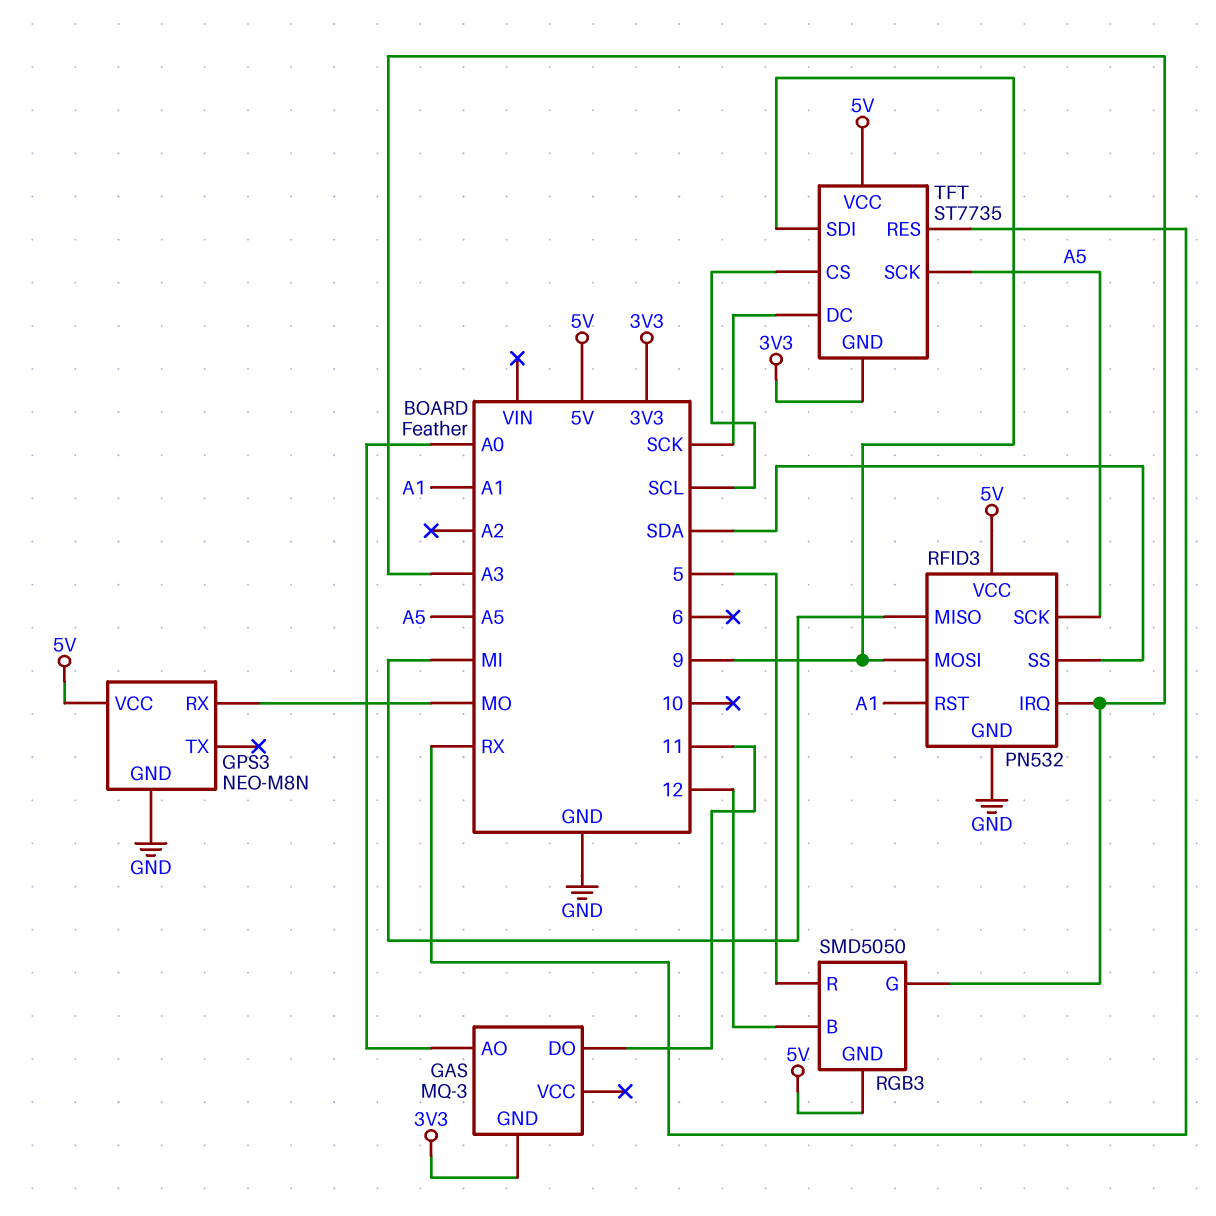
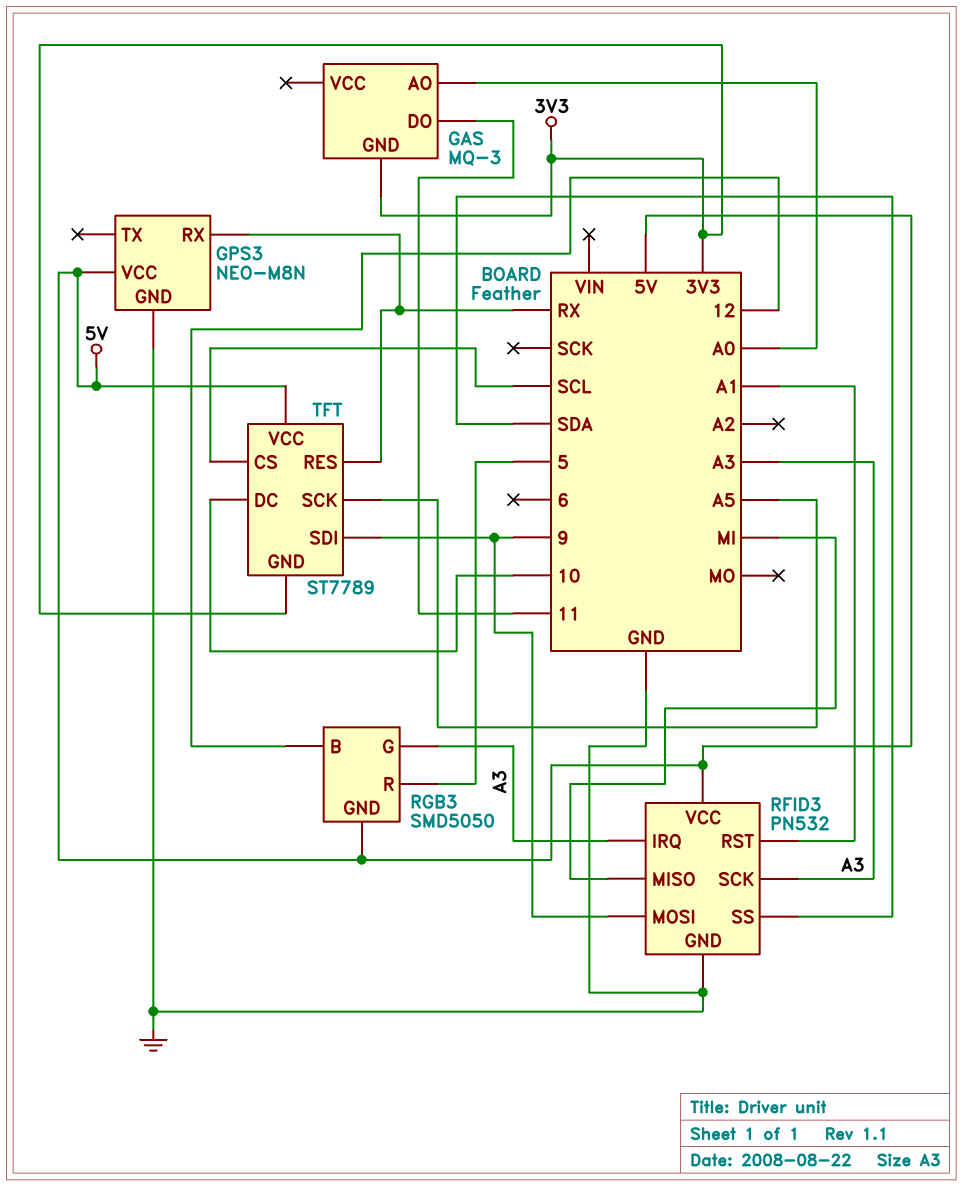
GPS3 pin RX: MO -> RX
RFID3 pin SCK: A5 -> A3
TFT: ST7735 -> ST7789
TFT pin DC: SCK -> 10

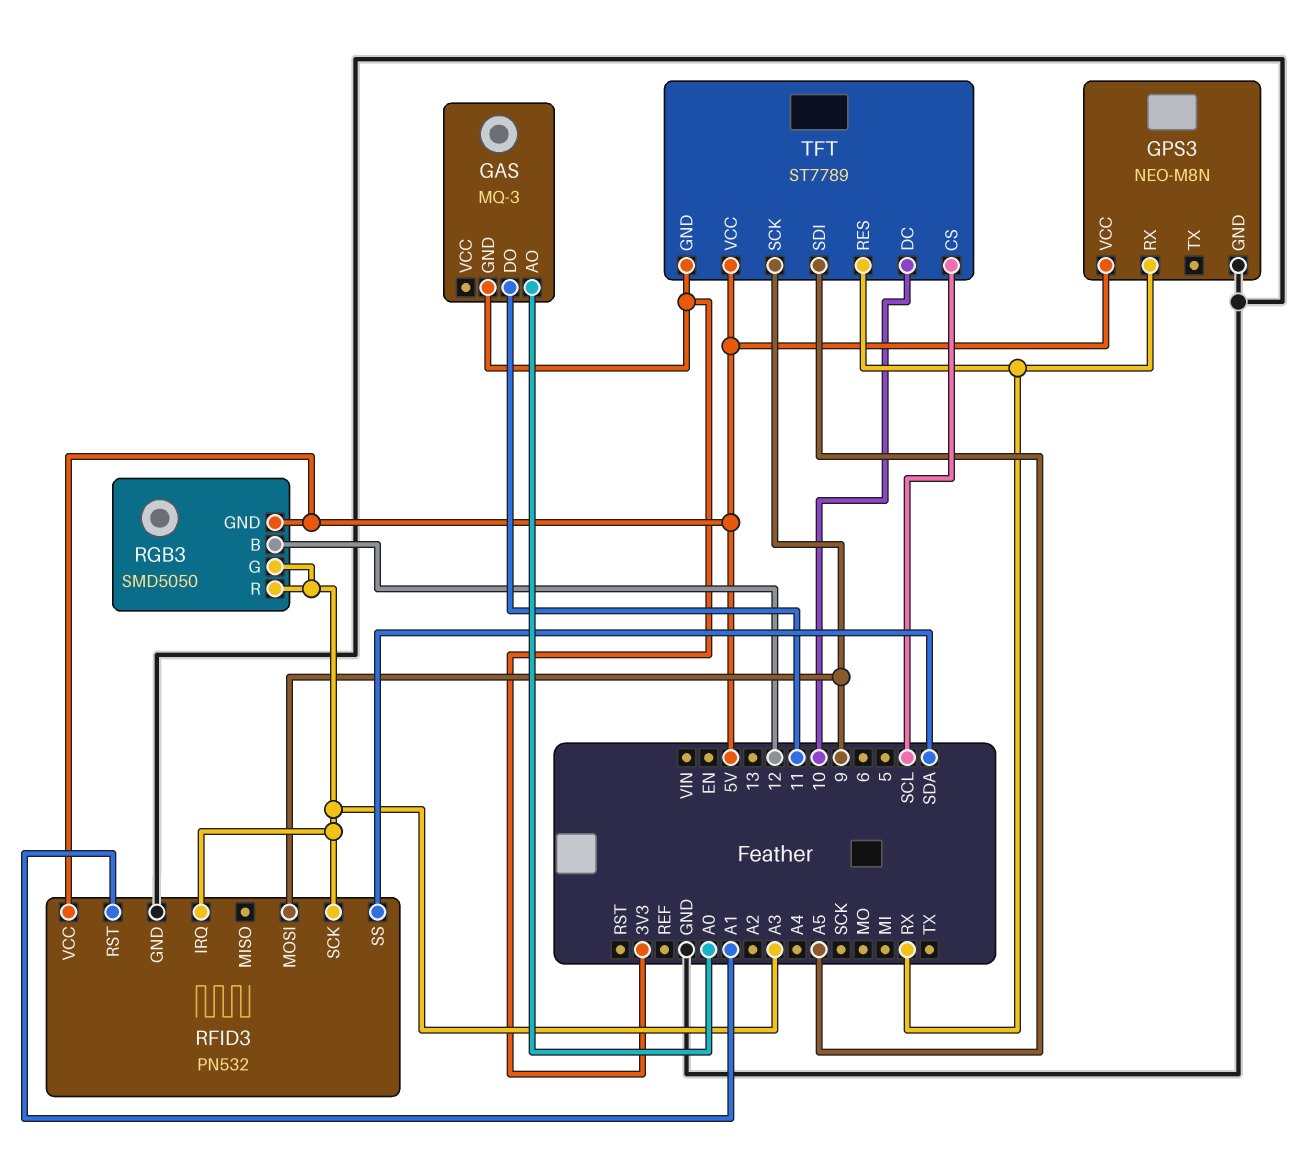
RFID3 pin MISO: MI -> none
RGB3 pin R: 5 -> A3
TFT pin SCK: A5 -> 9
TFT pin SDI: 9 -> A5

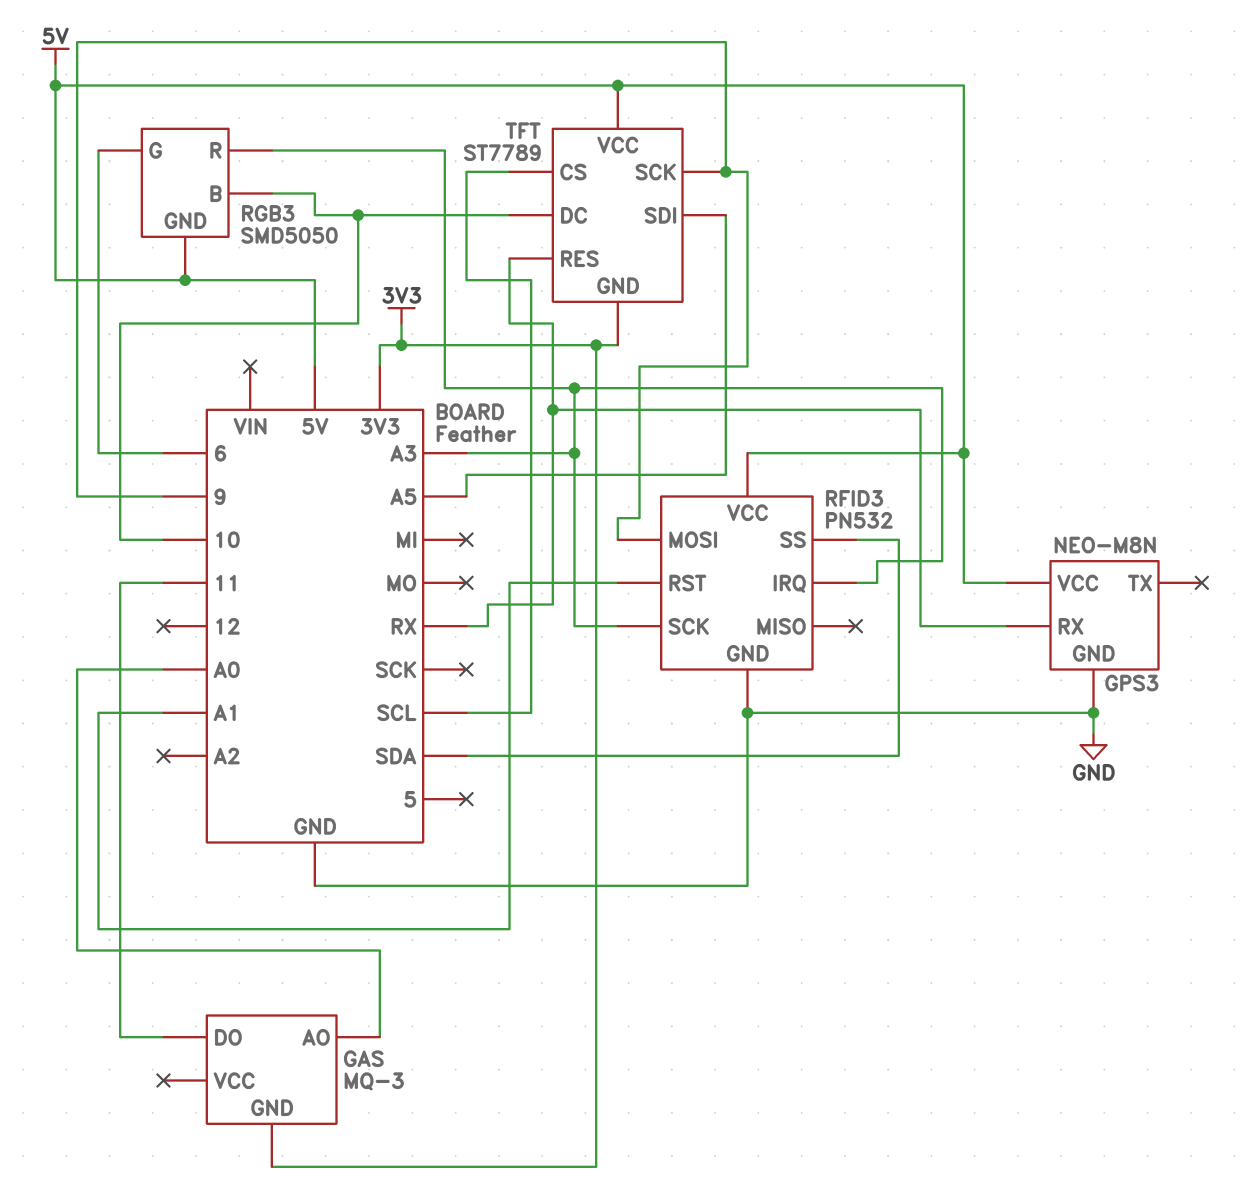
RGB3 pin B: 12 -> 10
RGB3 pin G: A3 -> 6

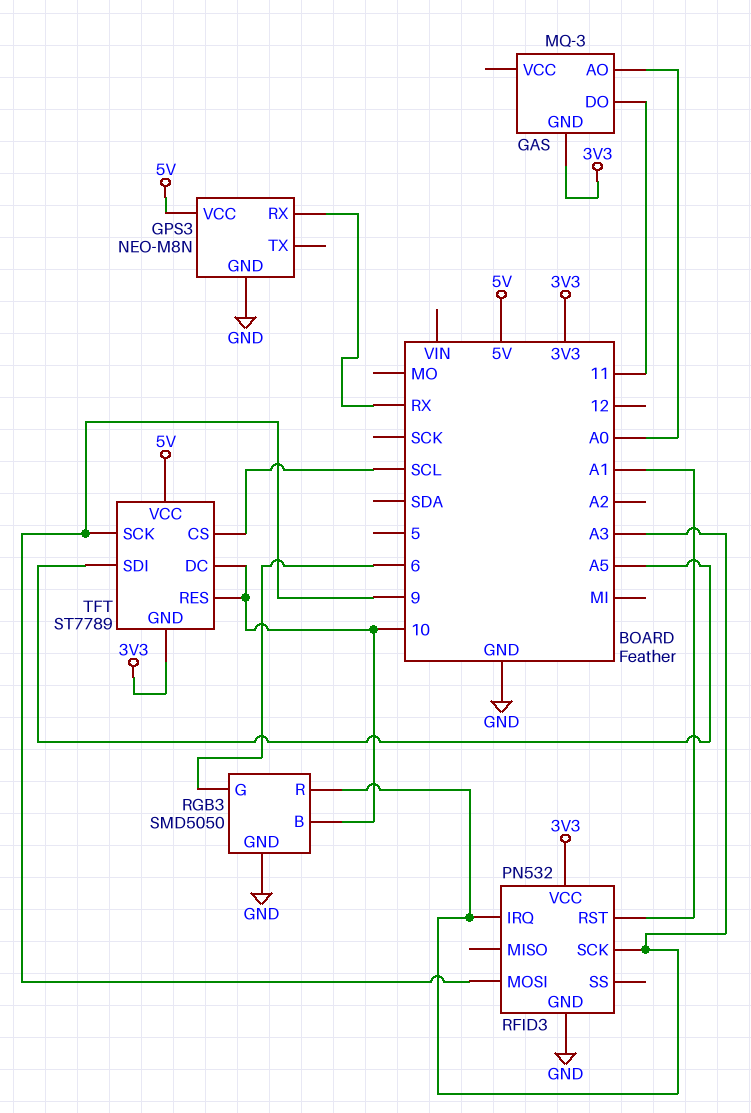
RFID3 pin SS: SDA -> none
RFID3 pin VCC: 5V -> 3V3
RGB3 pin GND: 5V -> GND
TFT pin RES: RX -> 10

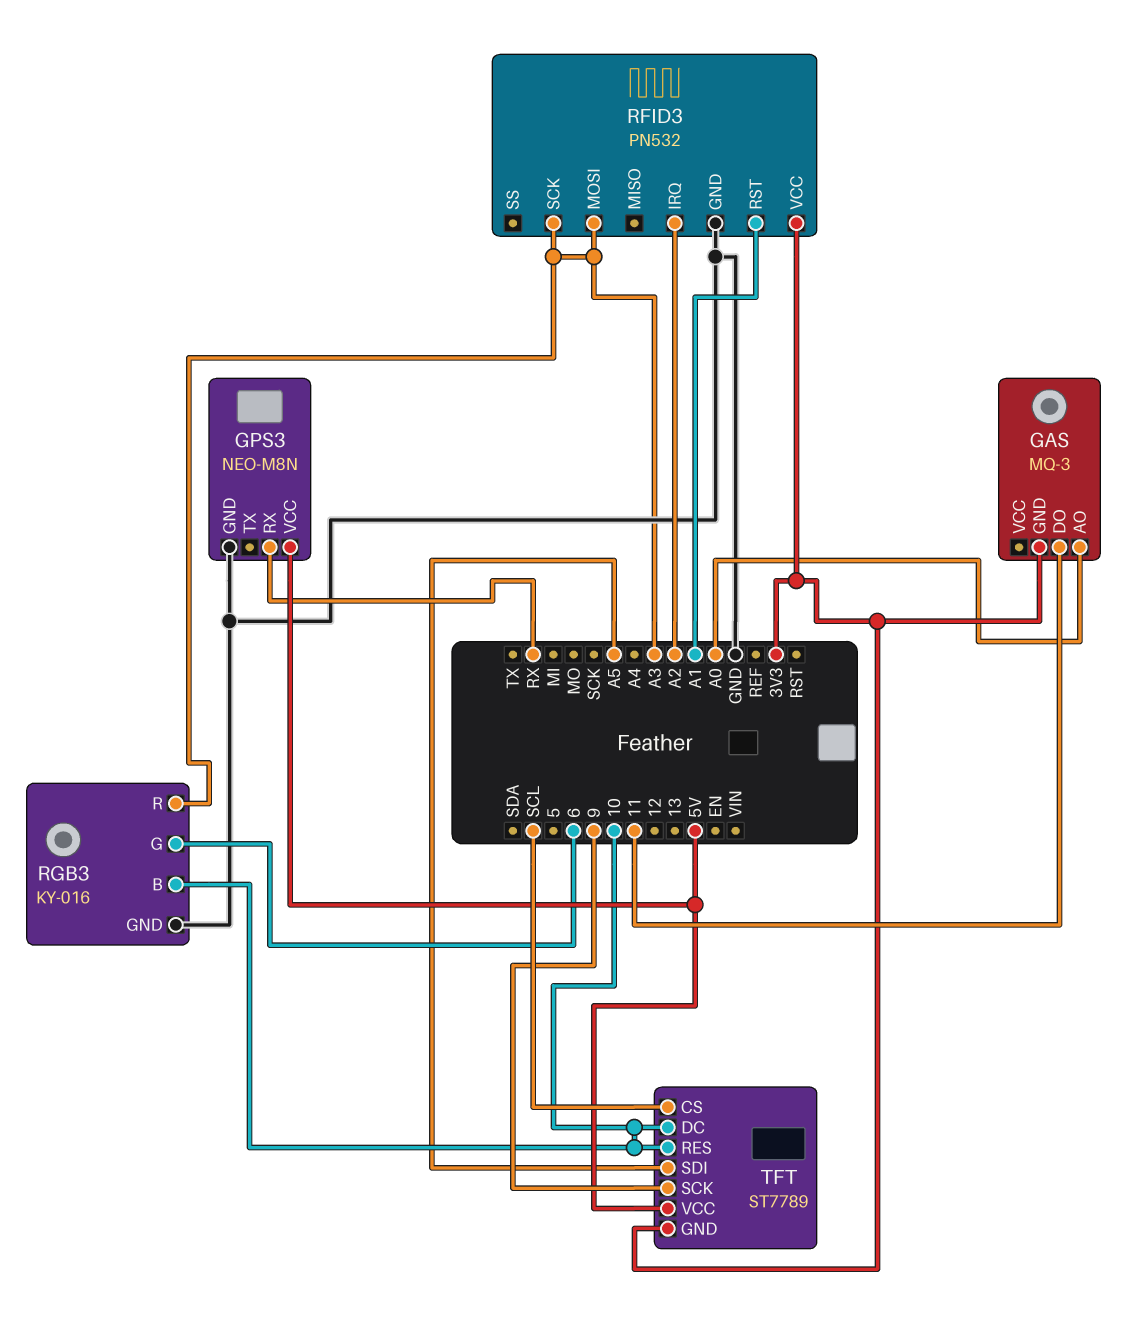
RFID3 pin IRQ: A3 -> A2
RFID3 pin MOSI: 9 -> A3
RGB3: SMD5050 -> KY-016

